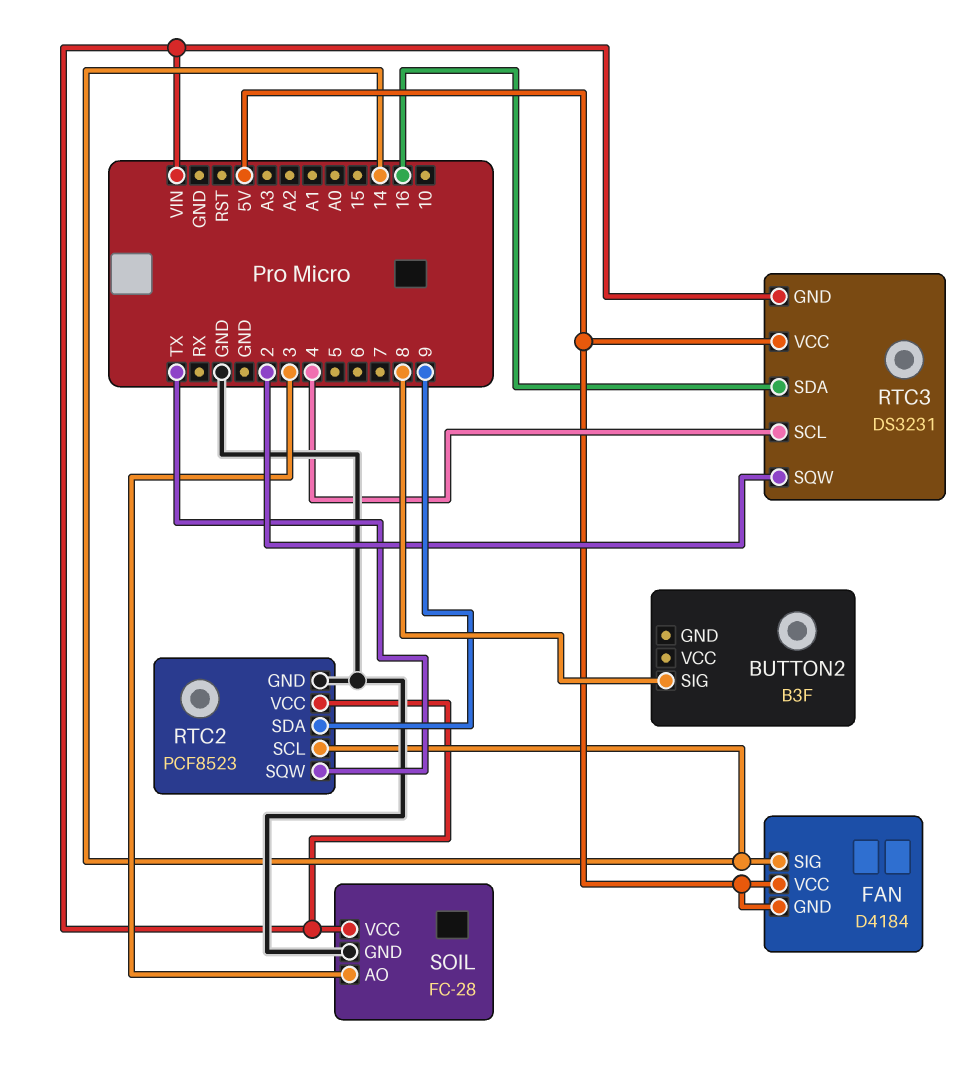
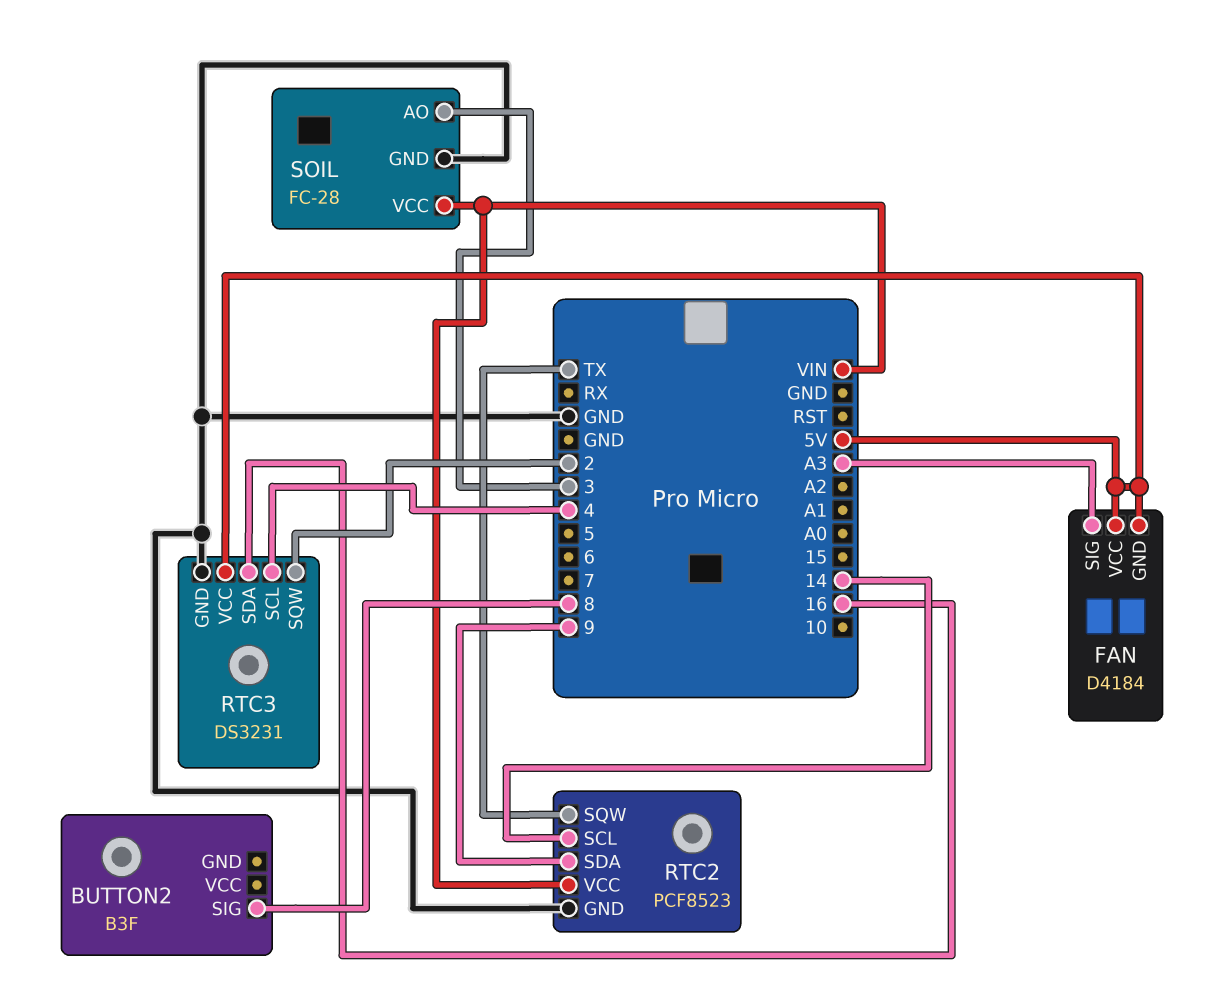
FAN pin SIG: 14 -> A3
RTC3 pin GND: VIN -> GND

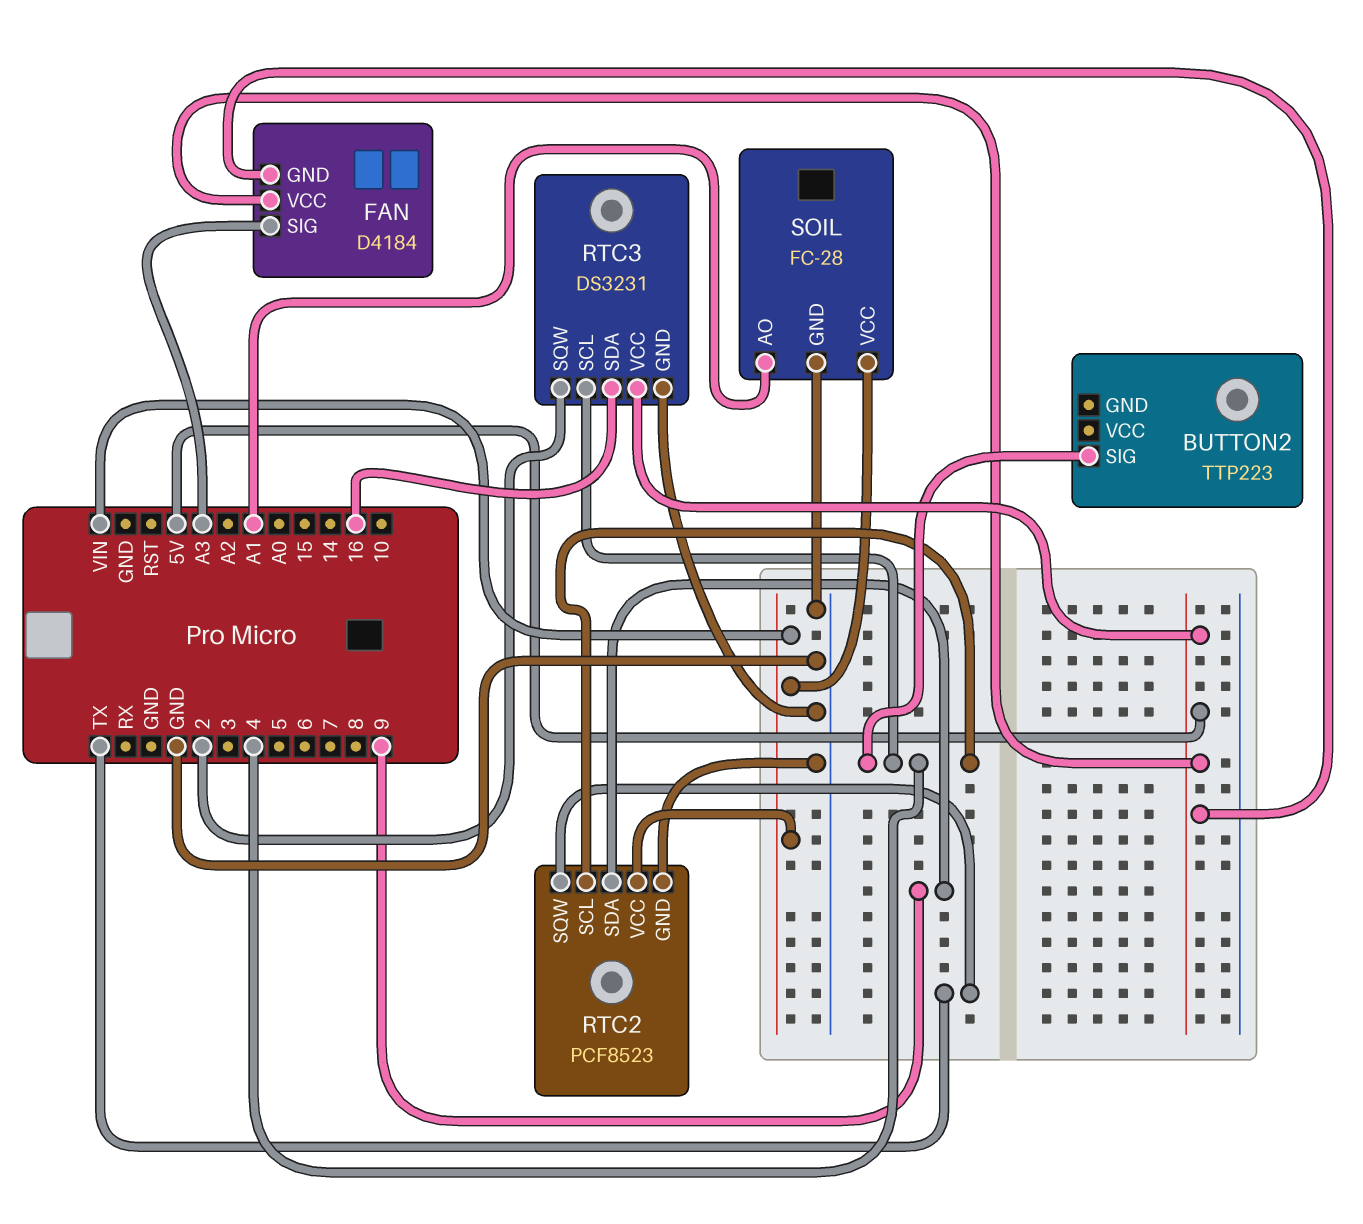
BUTTON2: B3F -> TTP223
BUTTON2 pin SIG: 8 -> 4
RTC2 pin SCL: 14 -> 4
SOIL pin AO: 3 -> A1

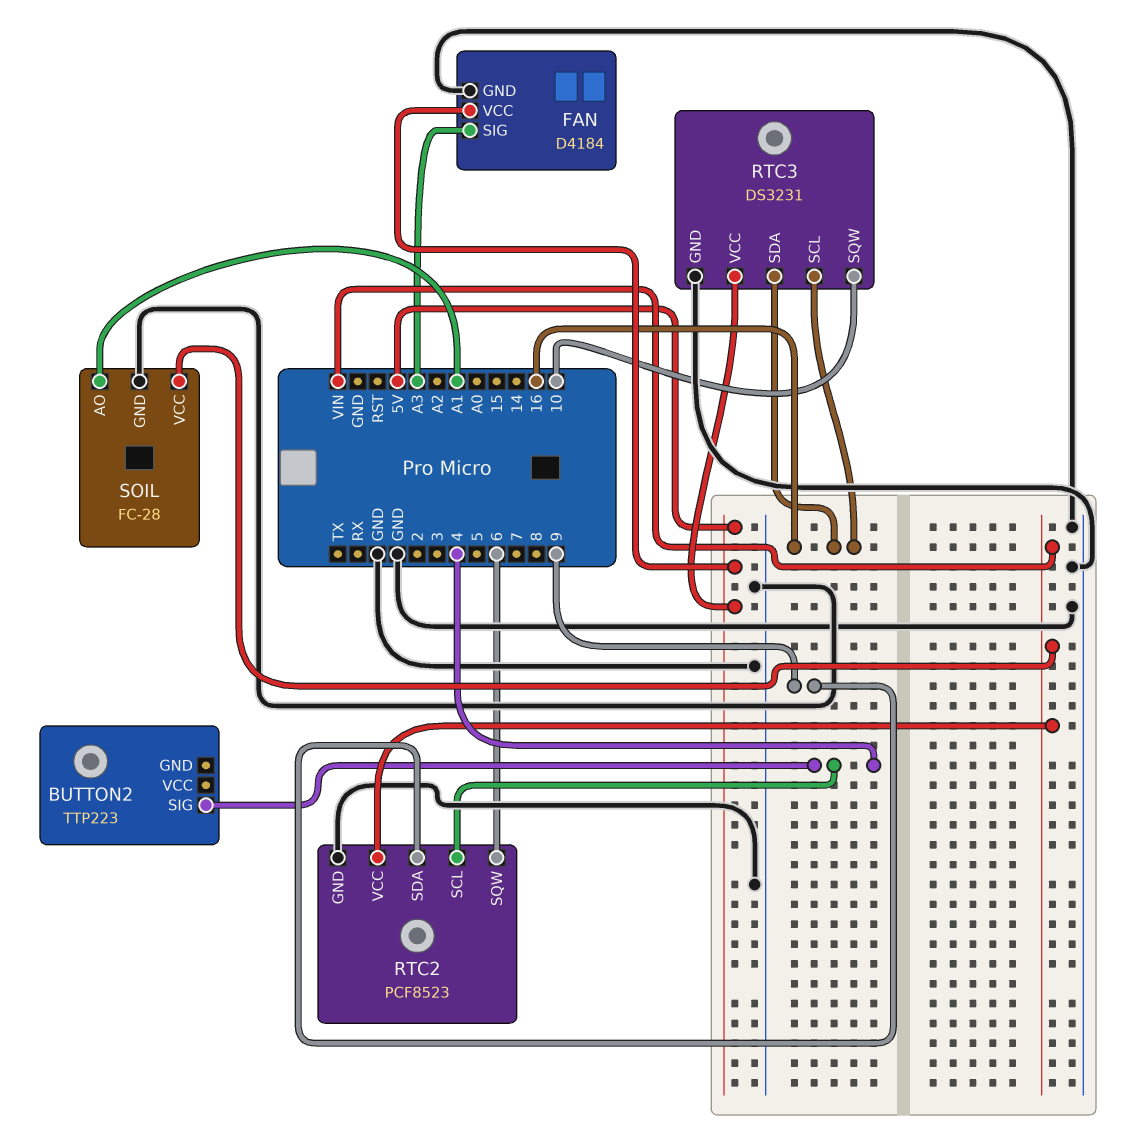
FAN pin GND: 5V -> GND
RTC2 pin SQW: TX -> 6
RTC3 pin SCL: 4 -> 16
RTC3 pin SQW: 2 -> 10

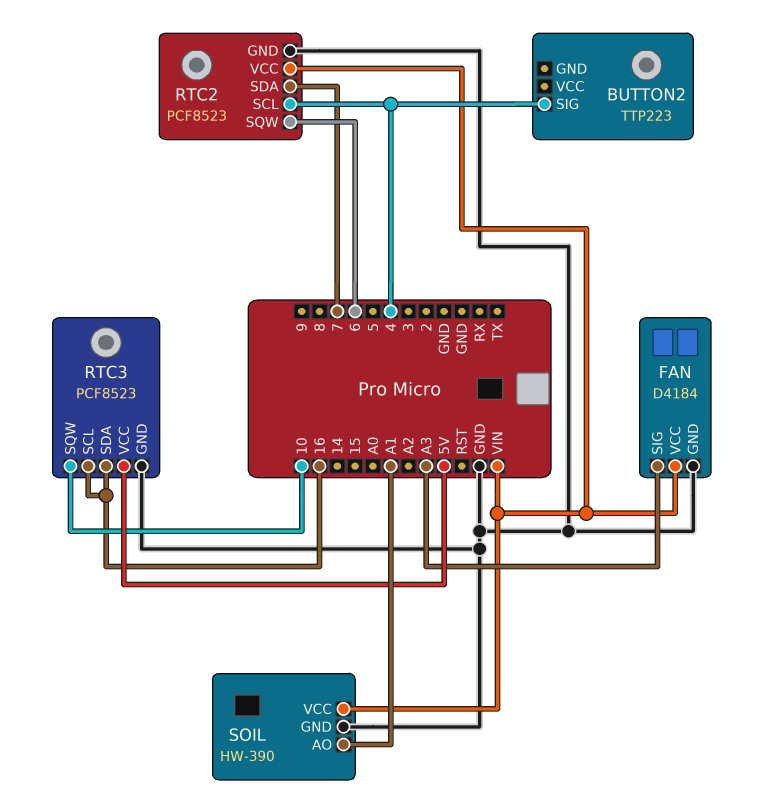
FAN pin VCC: 5V -> VIN
RTC2 pin SDA: 9 -> 7
RTC3: DS3231 -> PCF8523
SOIL: FC-28 -> HW-390

